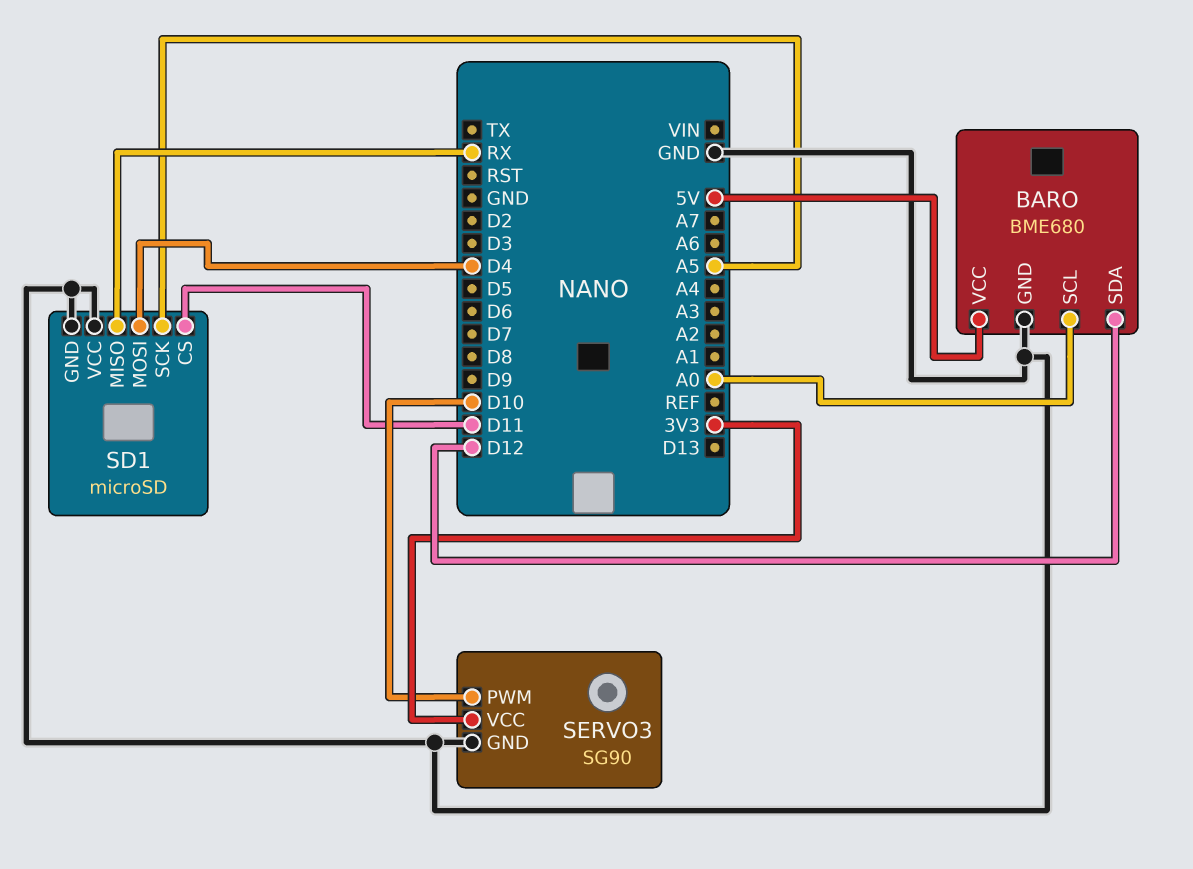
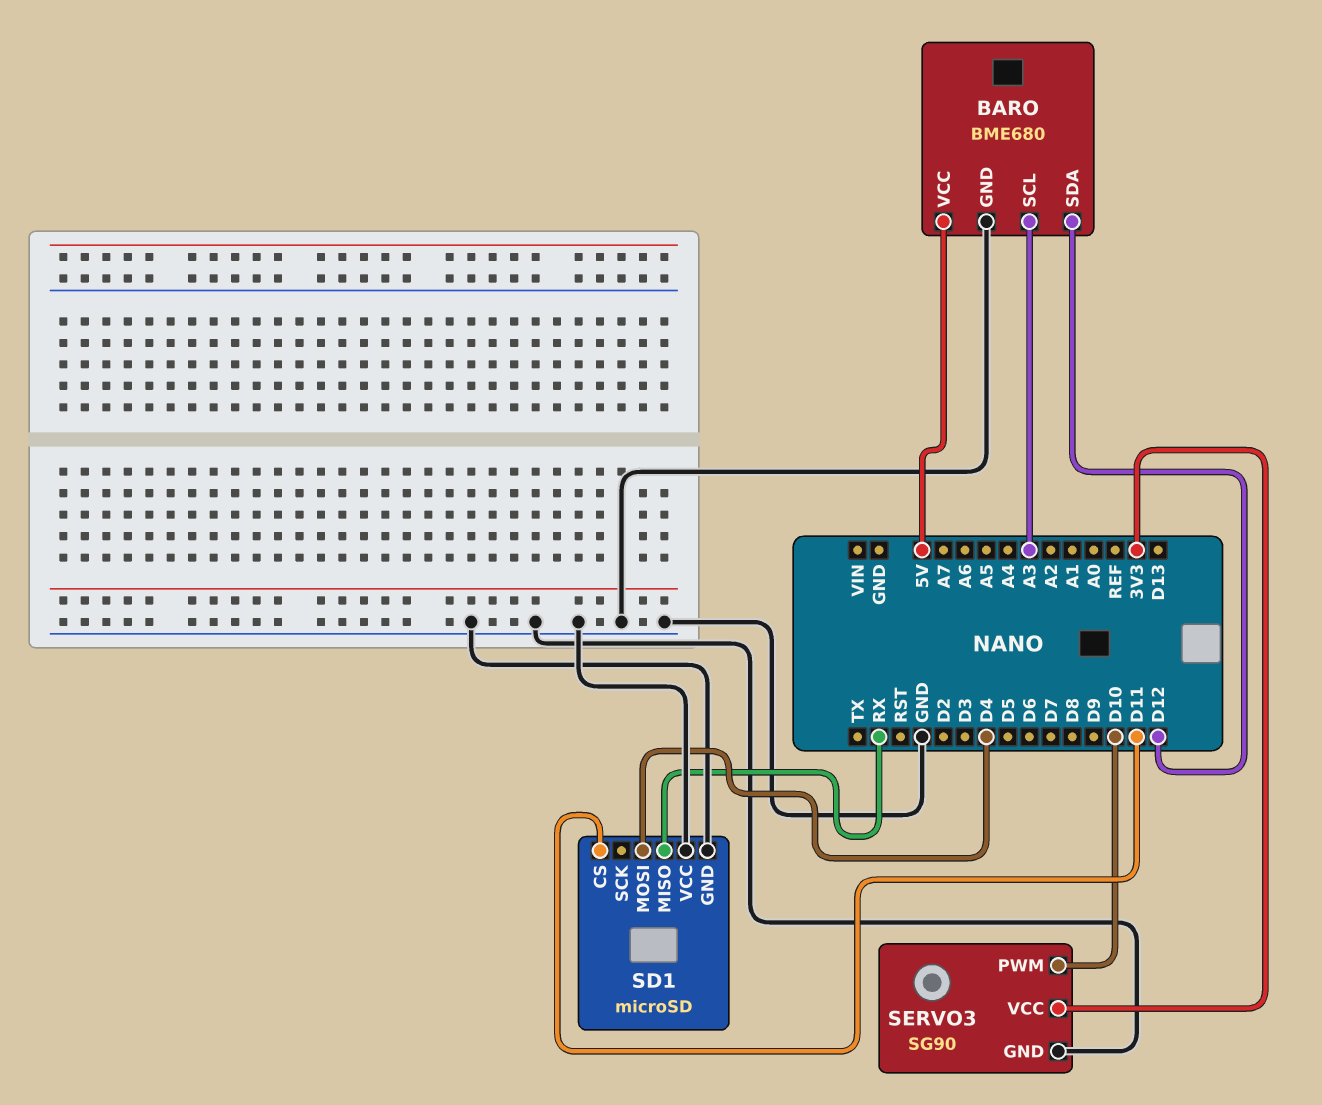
BARO pin SCL: A0 -> A3
SD1 pin SCK: A5 -> none

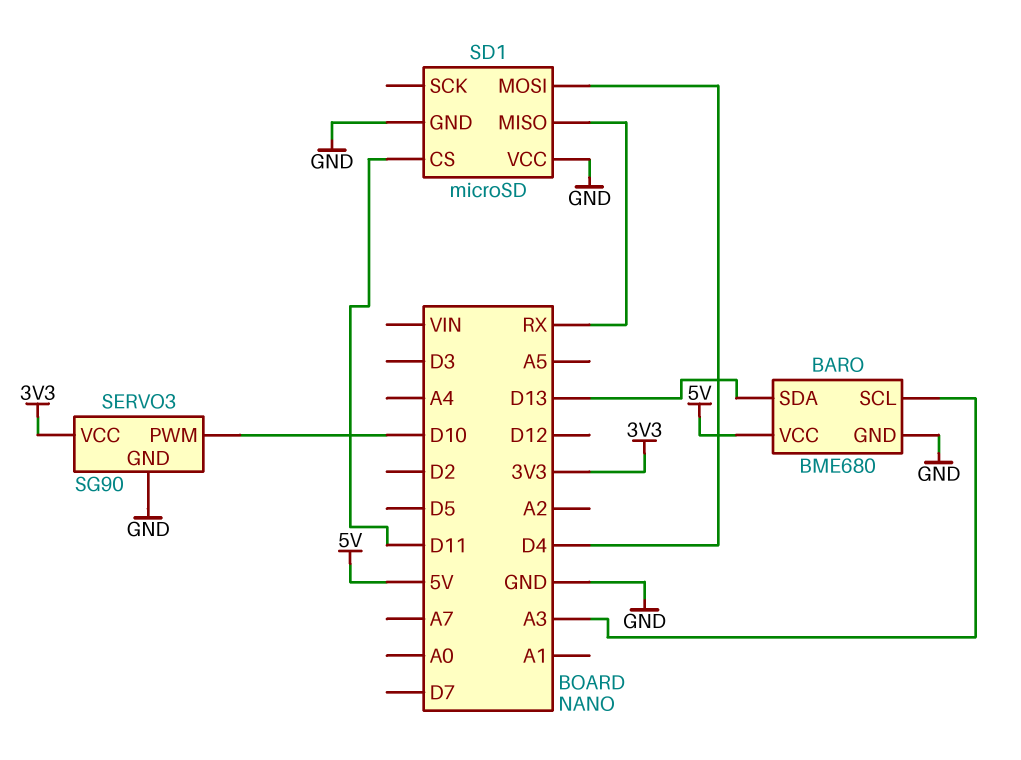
BARO pin SDA: D12 -> D13

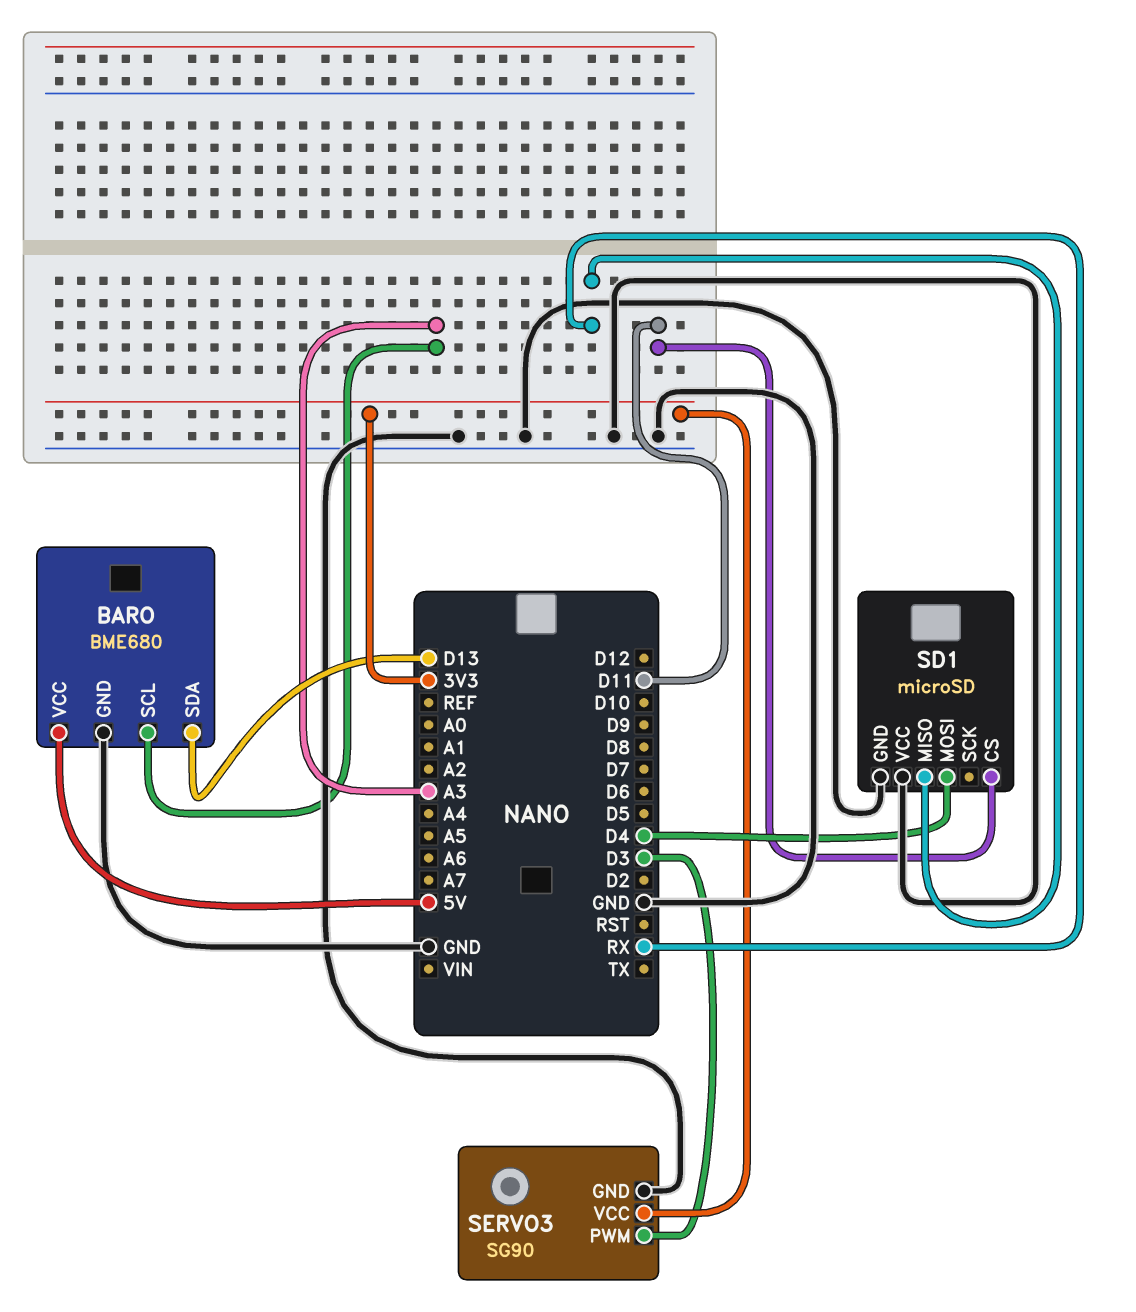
SERVO3 pin PWM: D10 -> D3

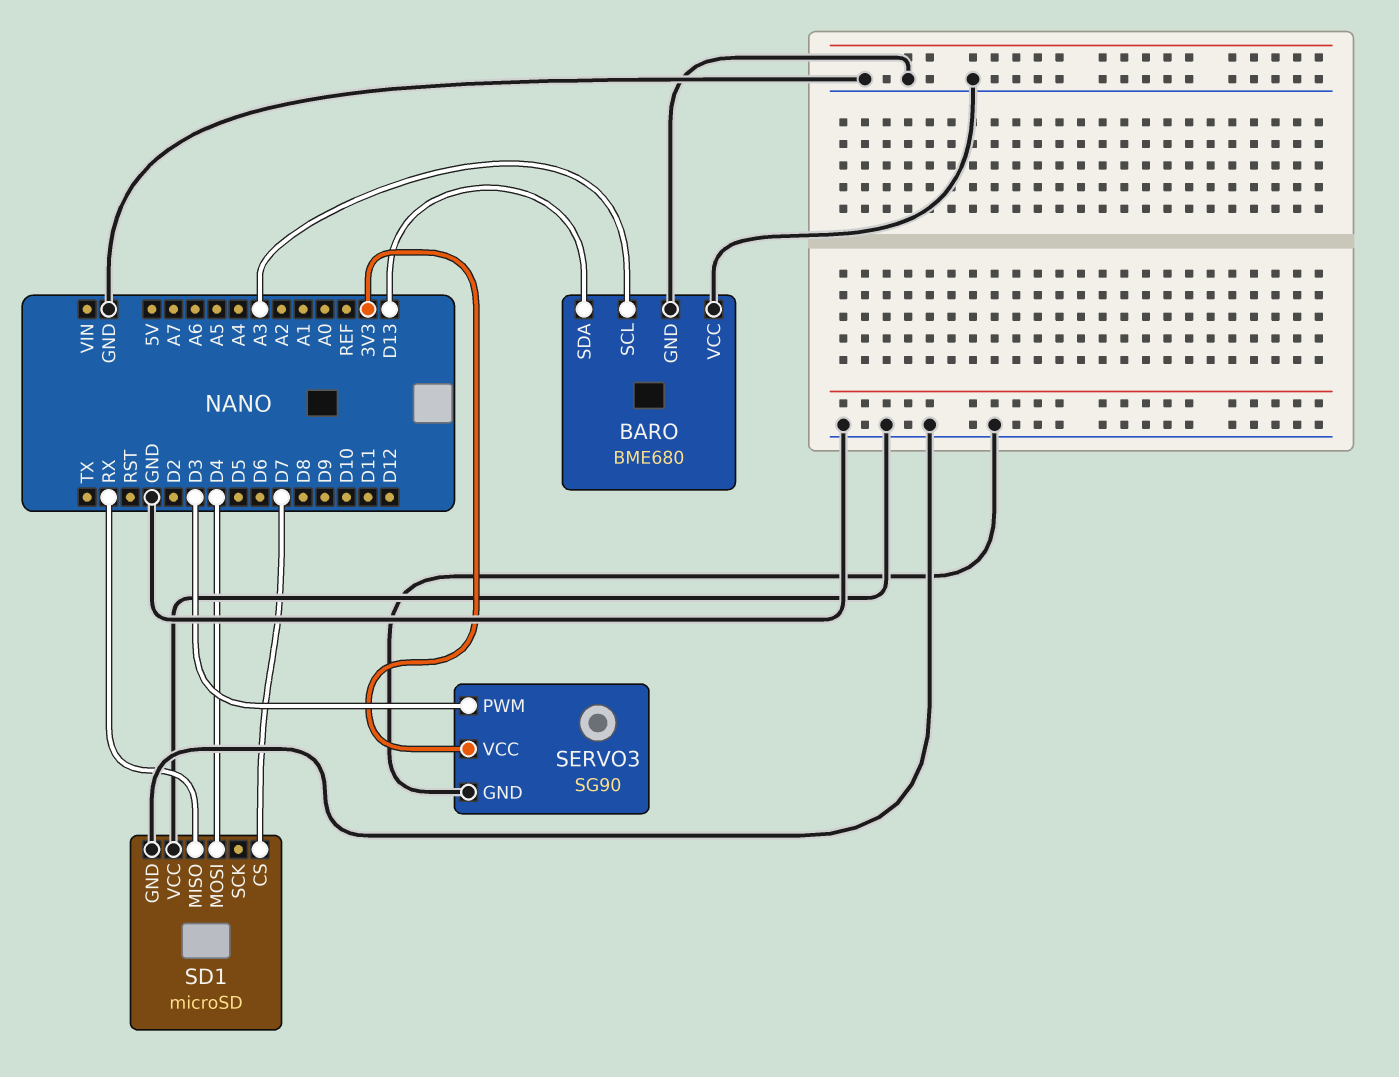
BARO pin VCC: 5V -> GND
SD1 pin CS: D11 -> D7

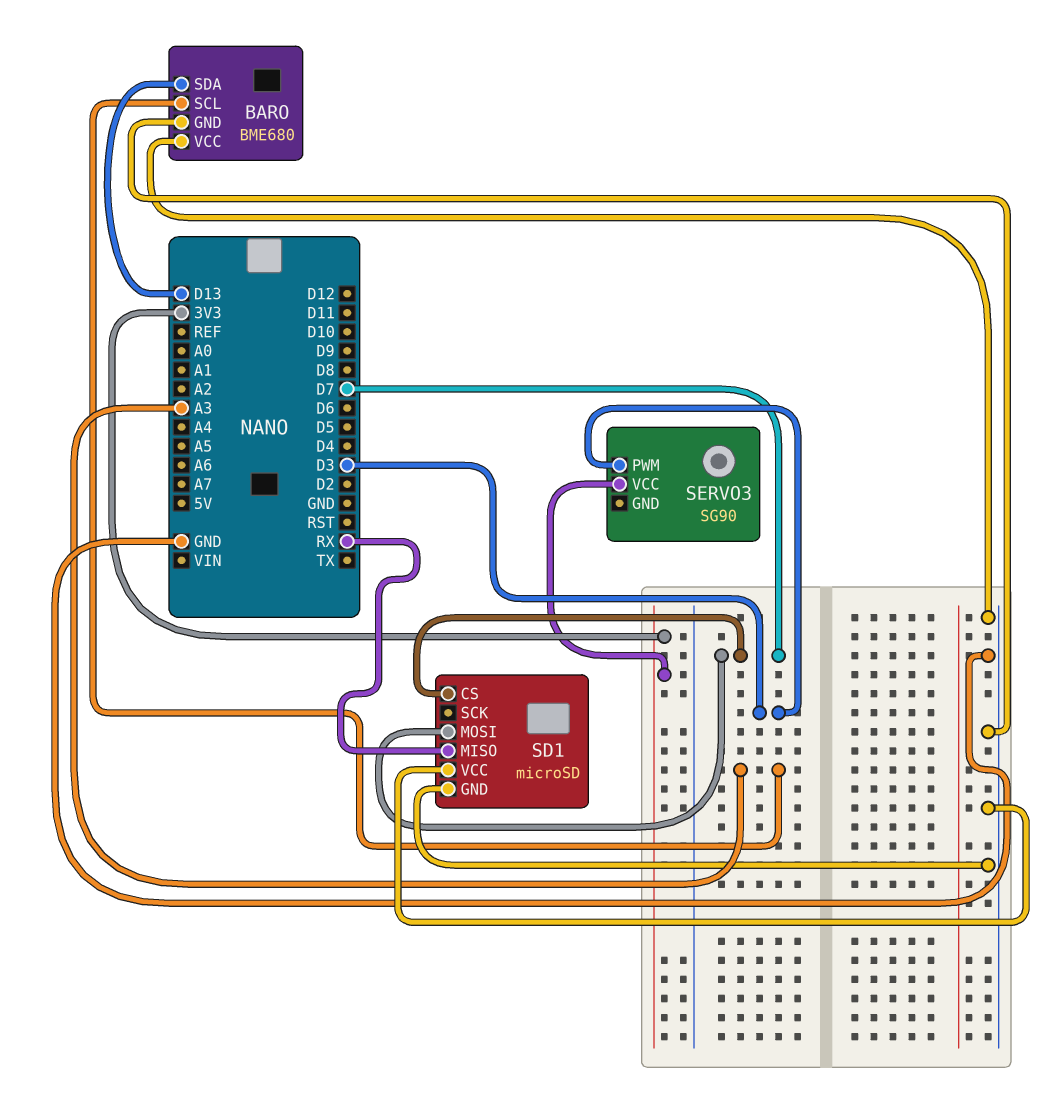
SD1 pin MOSI: D4 -> D7
SERVO3 pin GND: GND -> none

